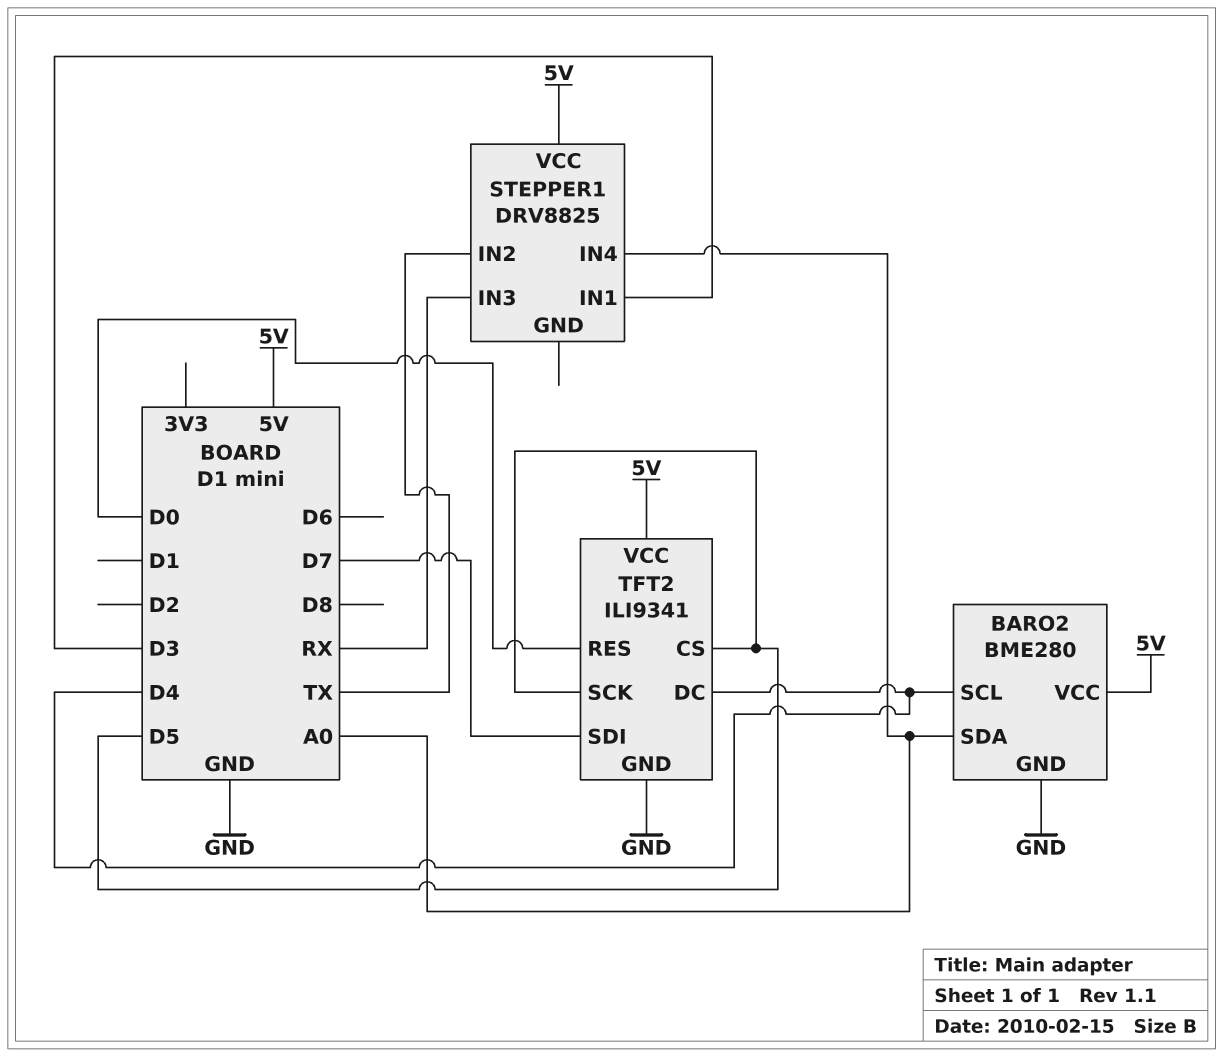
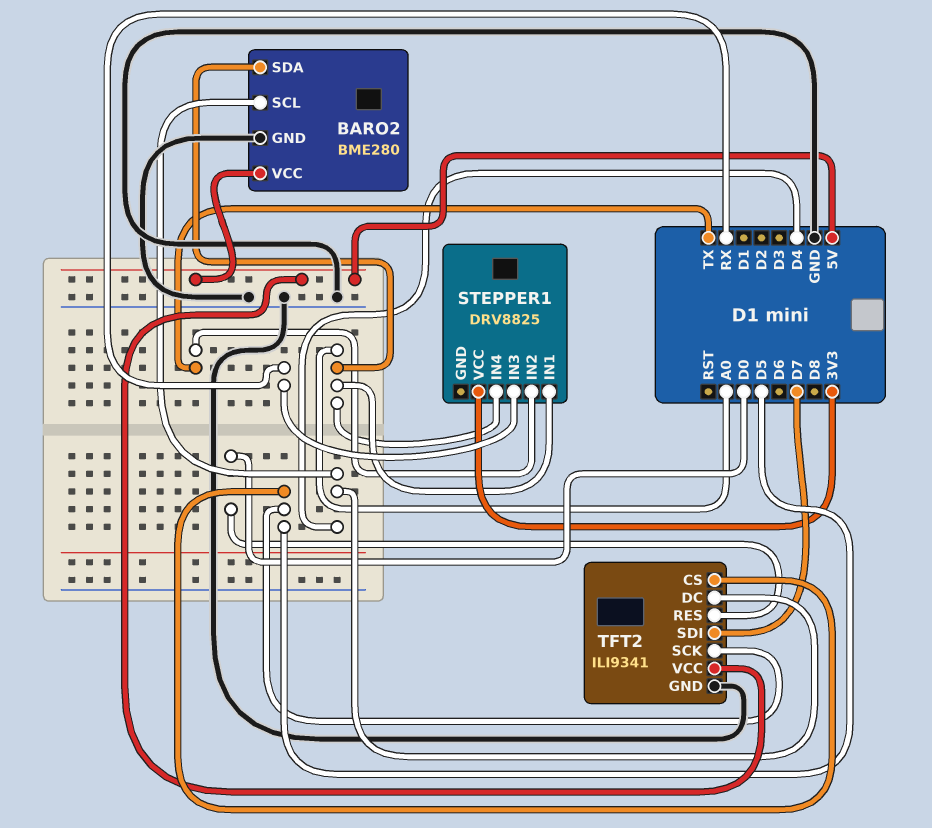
STEPPER1 pin IN1: D3 -> A0
STEPPER1 pin VCC: 5V -> 3V3

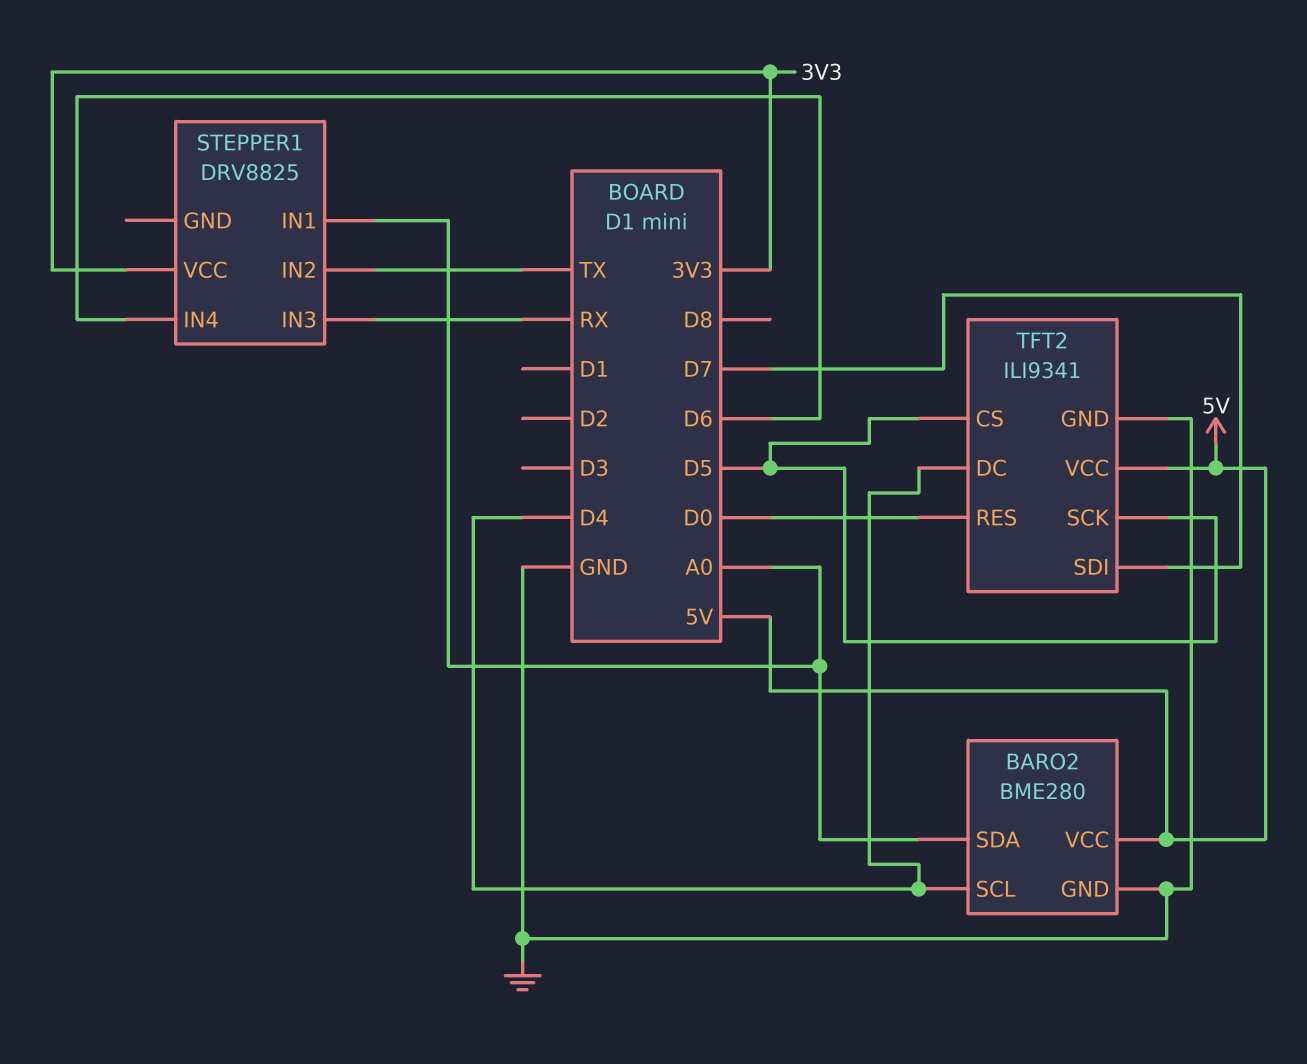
STEPPER1 pin IN4: A0 -> D6

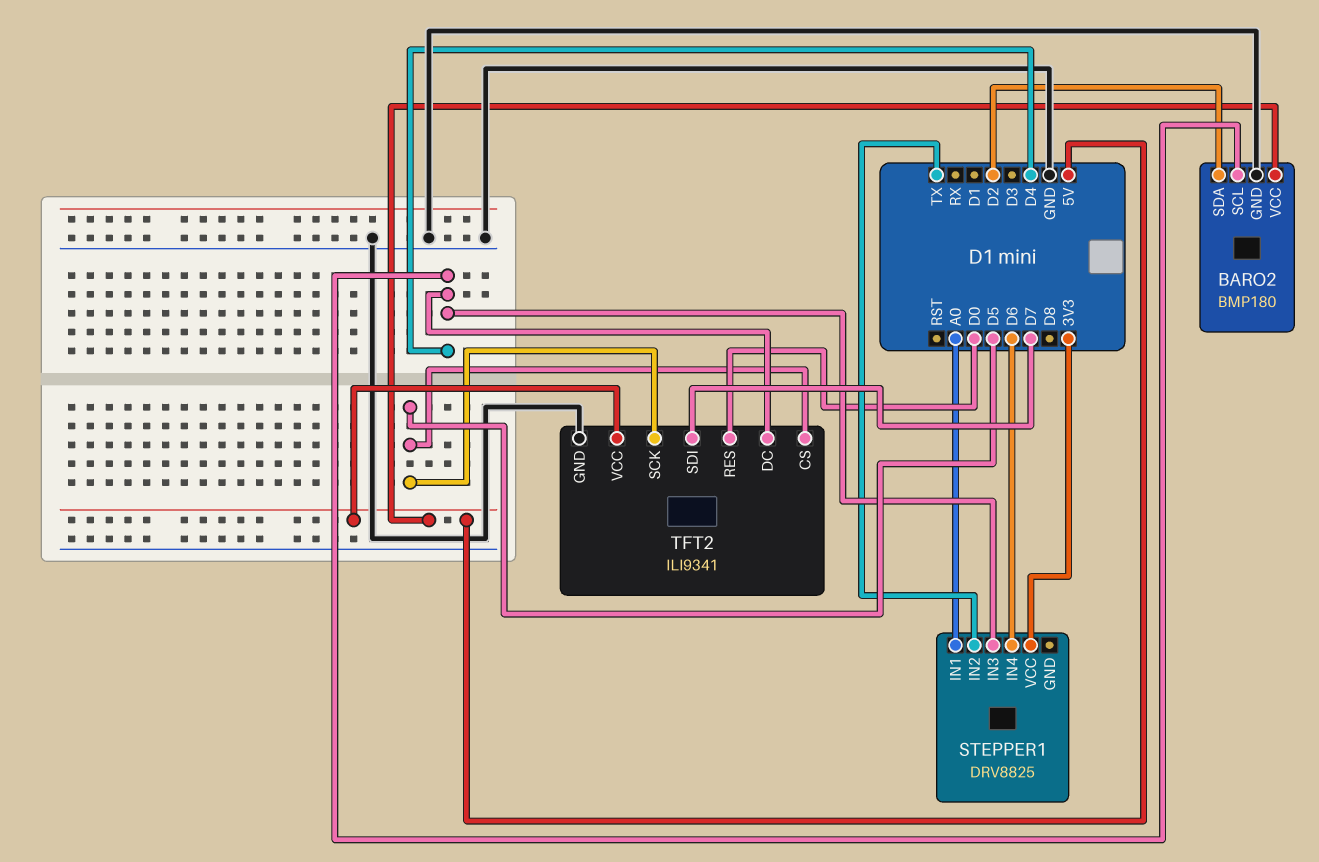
BARO2: BME280 -> BMP180
BARO2 pin SDA: A0 -> D2
STEPPER1 pin IN3: RX -> D4

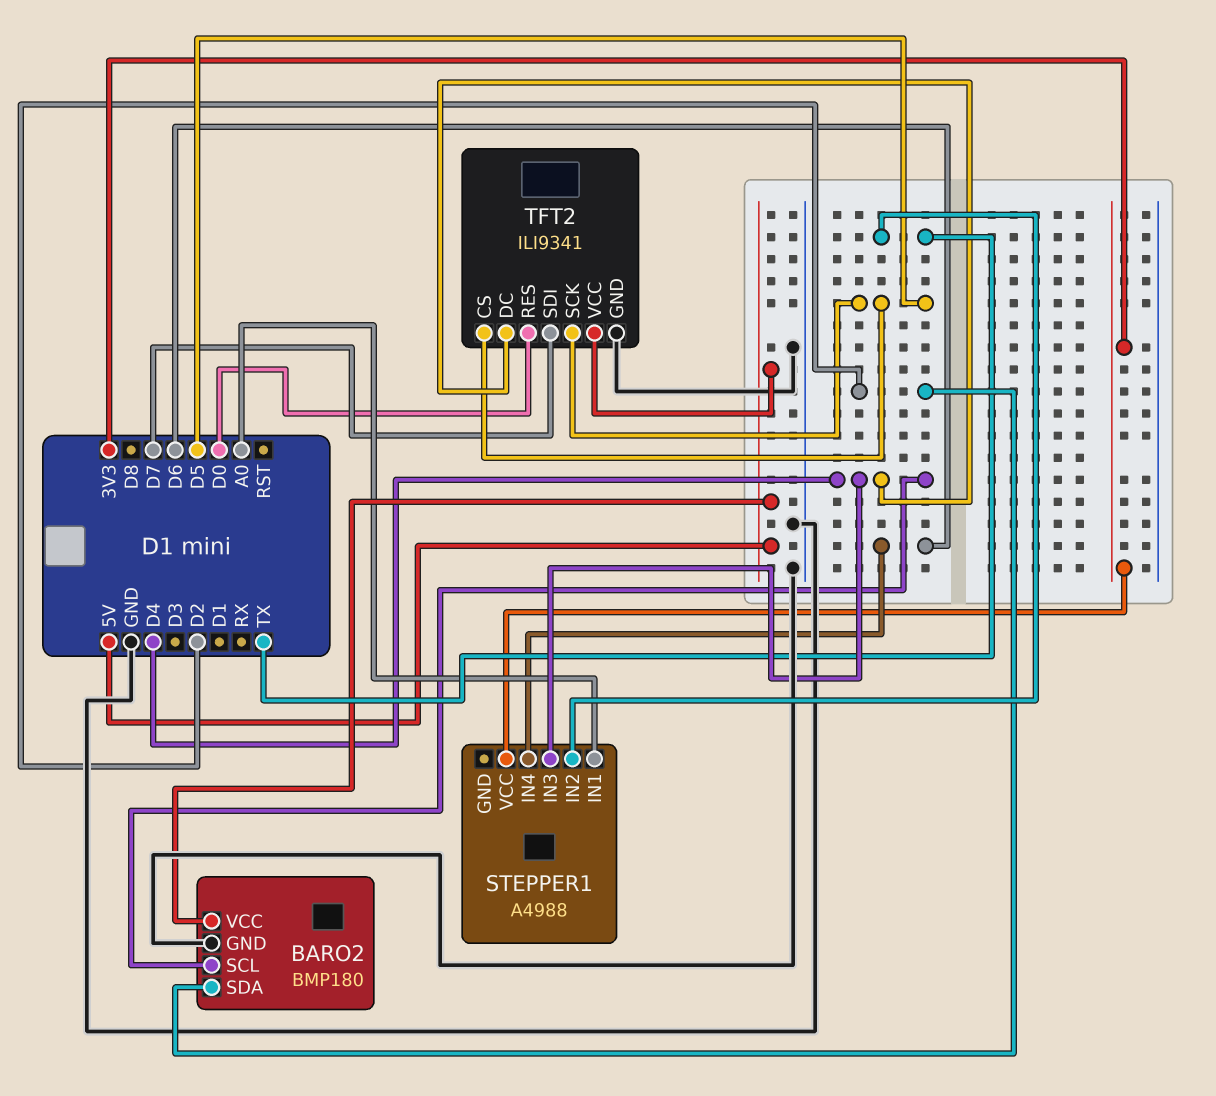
STEPPER1: DRV8825 -> A4988

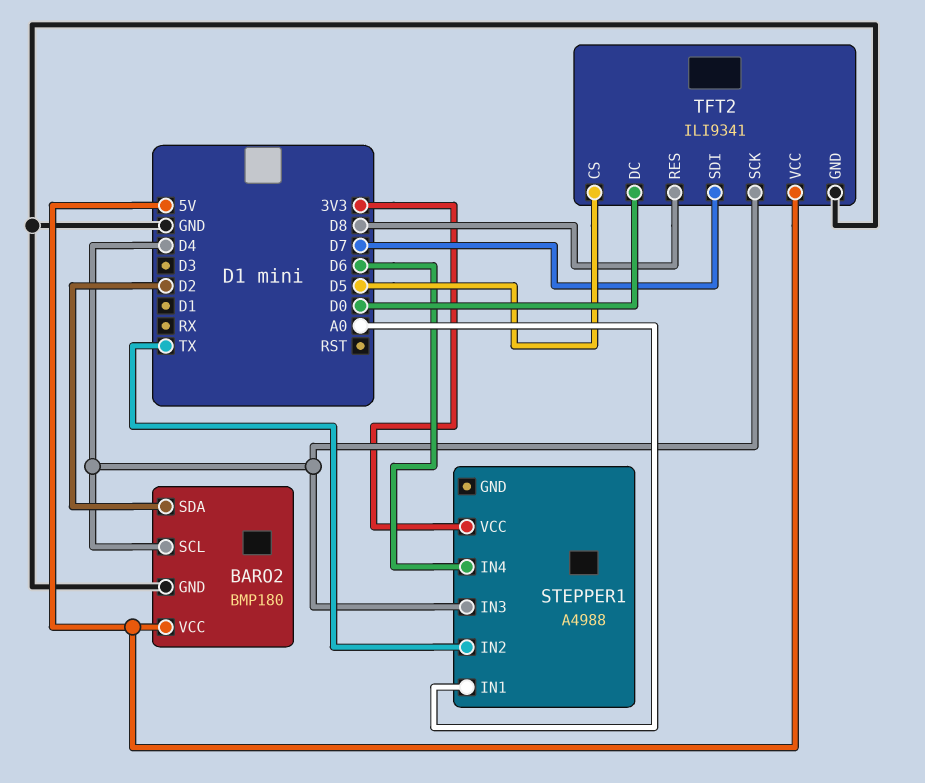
TFT2 pin DC: D4 -> D0
TFT2 pin RES: D0 -> D8
TFT2 pin SCK: D5 -> D4

